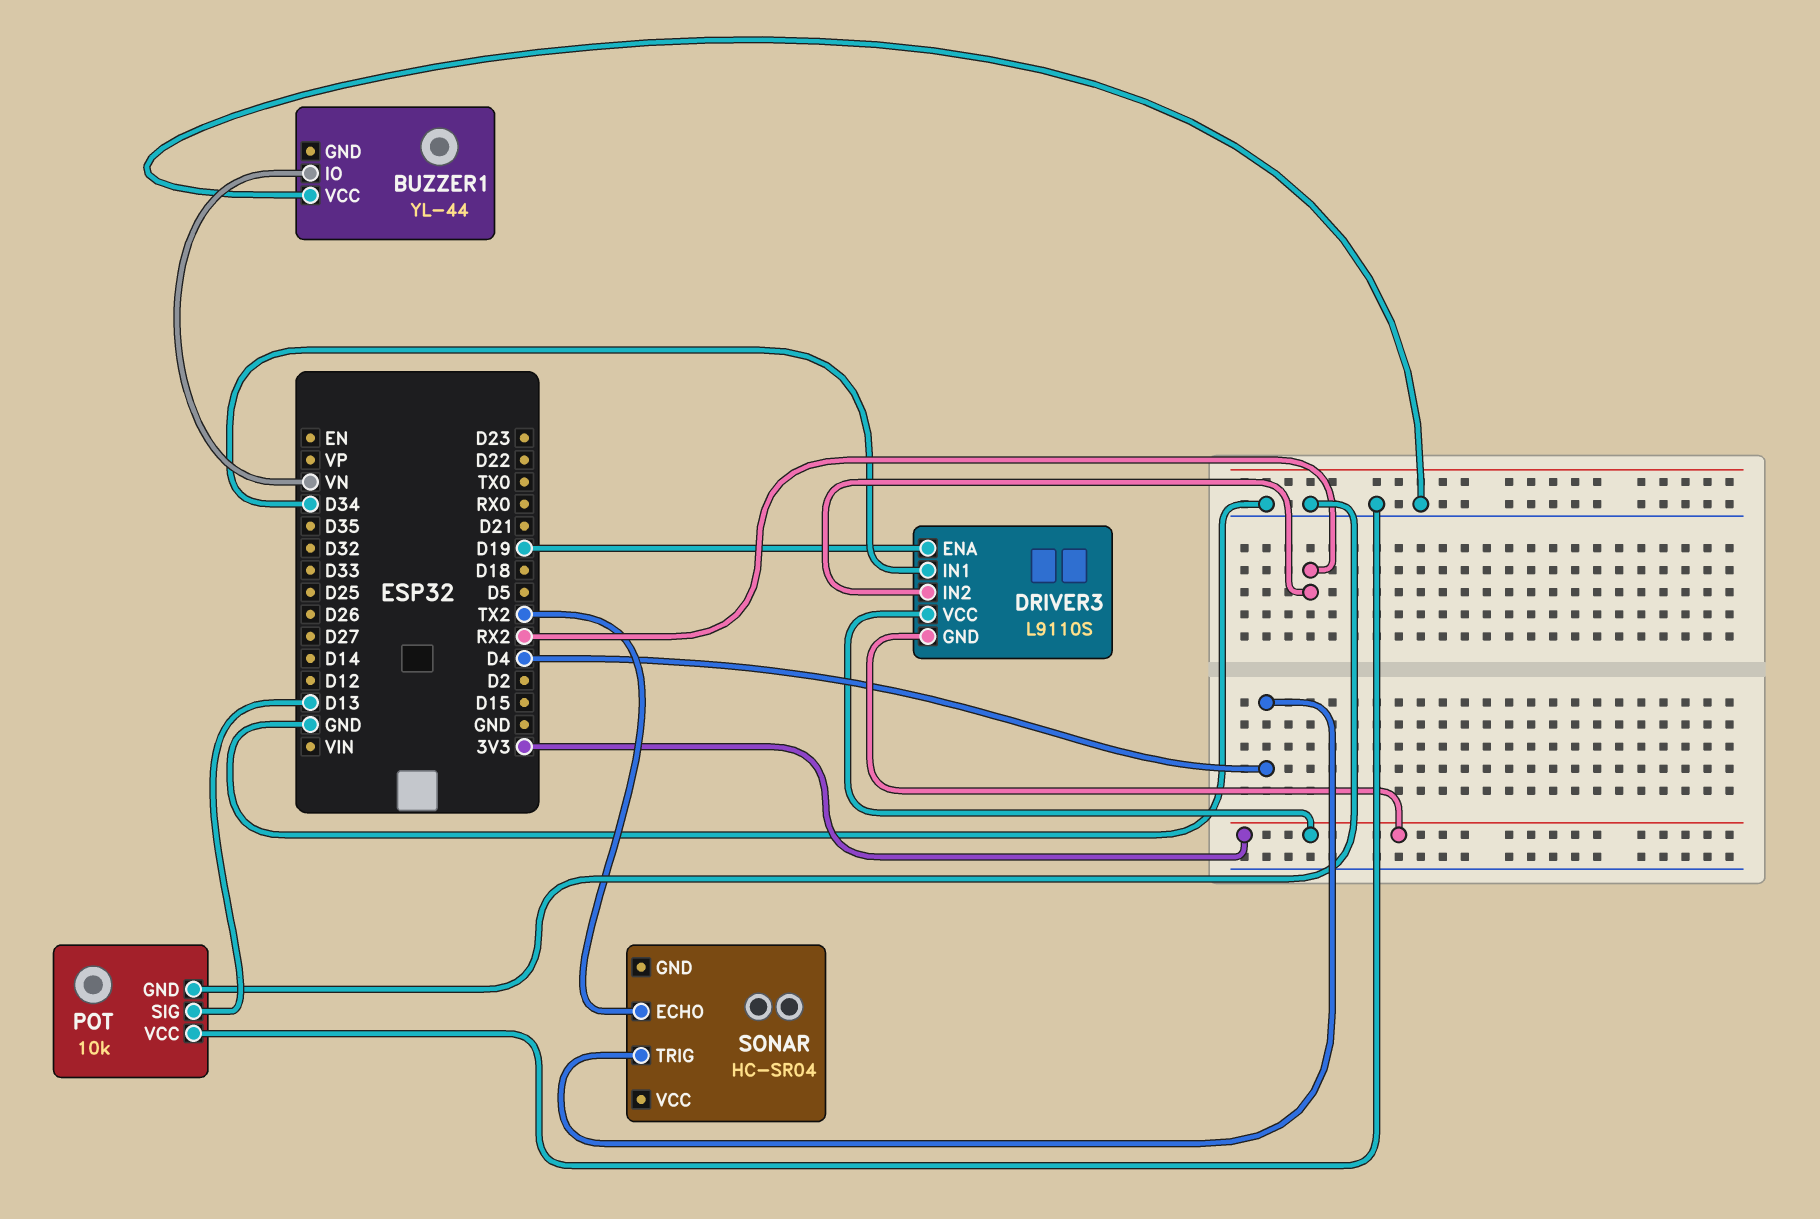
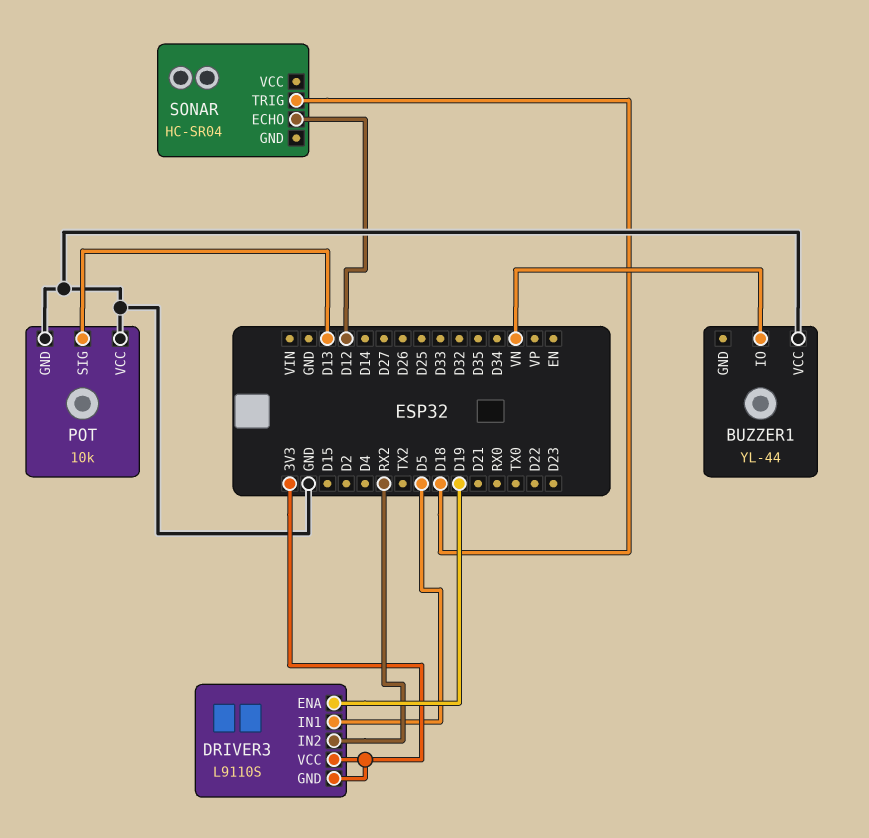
DRIVER3 pin IN1: D34 -> D5
SONAR pin ECHO: TX2 -> D12
SONAR pin TRIG: D4 -> D18

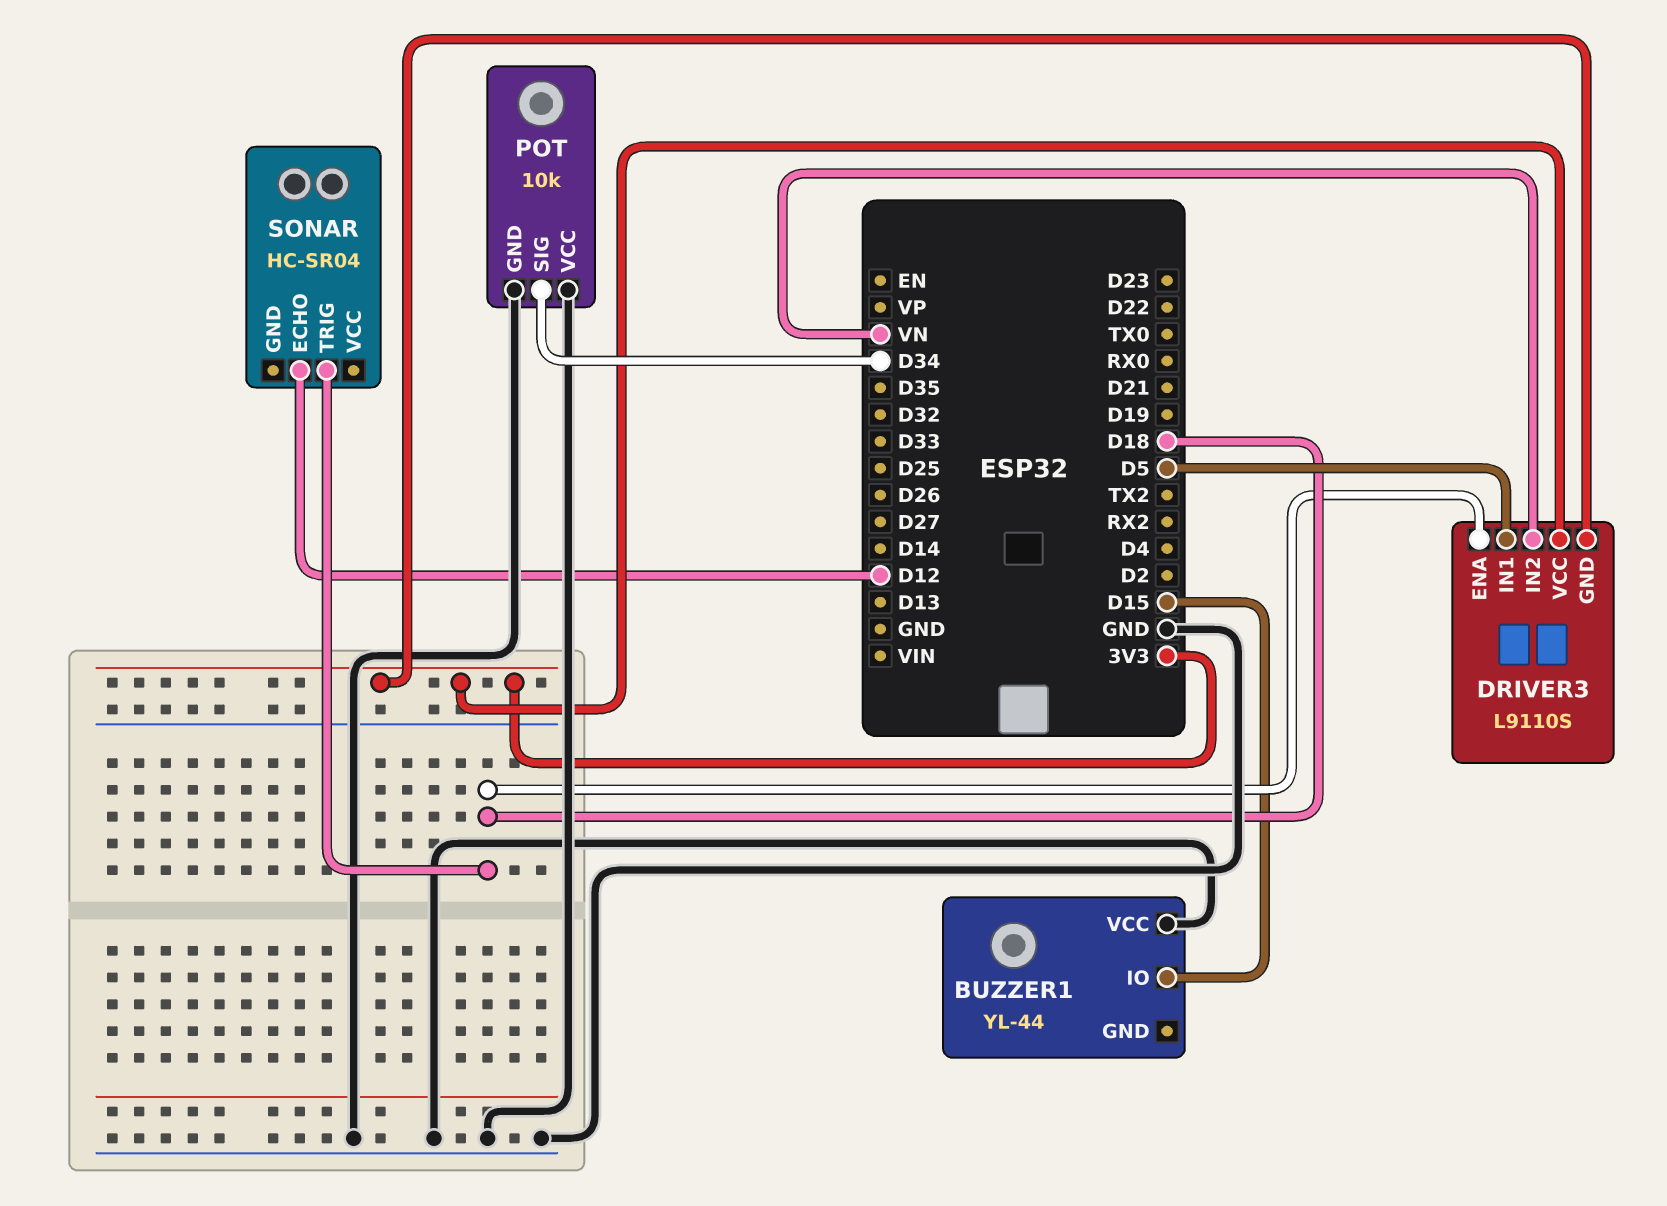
BUZZER1 pin IO: VN -> D15
DRIVER3 pin ENA: D19 -> D18
DRIVER3 pin IN2: RX2 -> VN
POT pin SIG: D13 -> D34

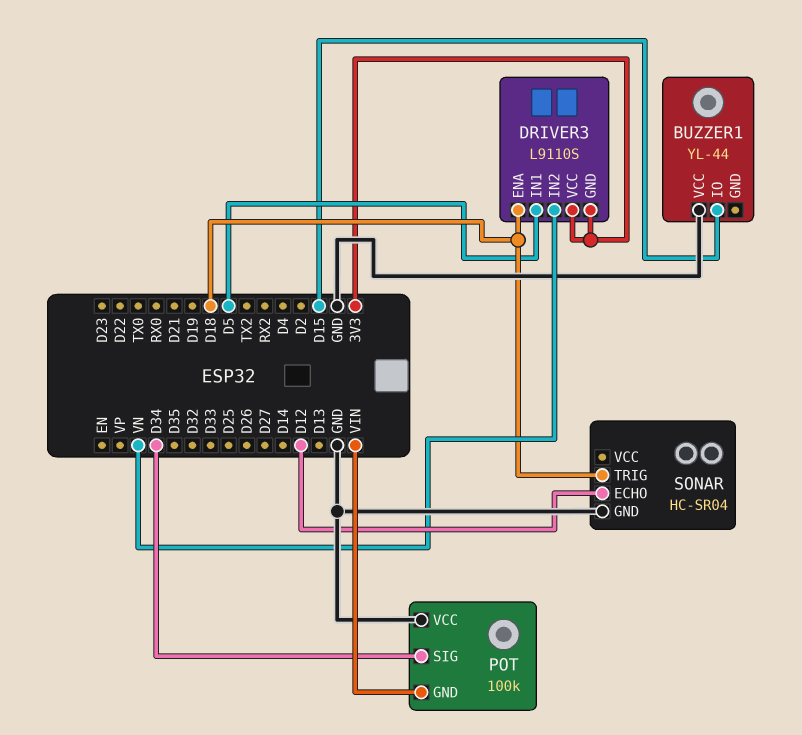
POT: 10k -> 100k
POT pin GND: GND -> VIN
SONAR pin GND: none -> GND

